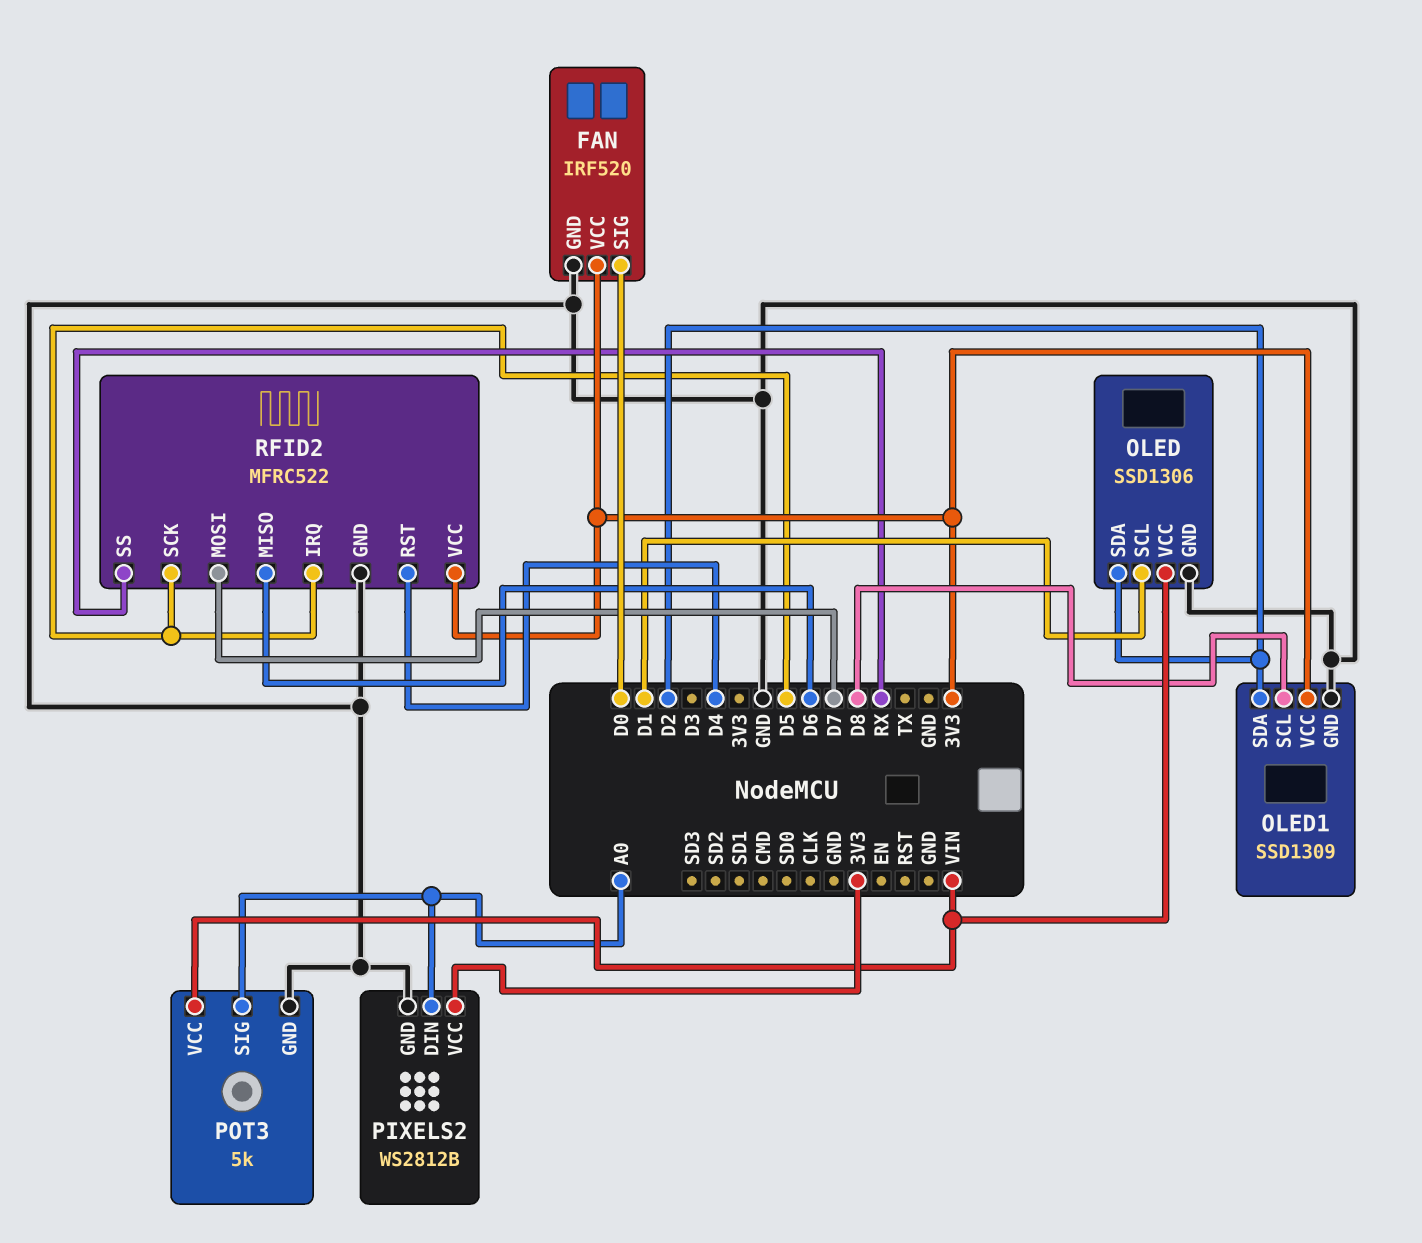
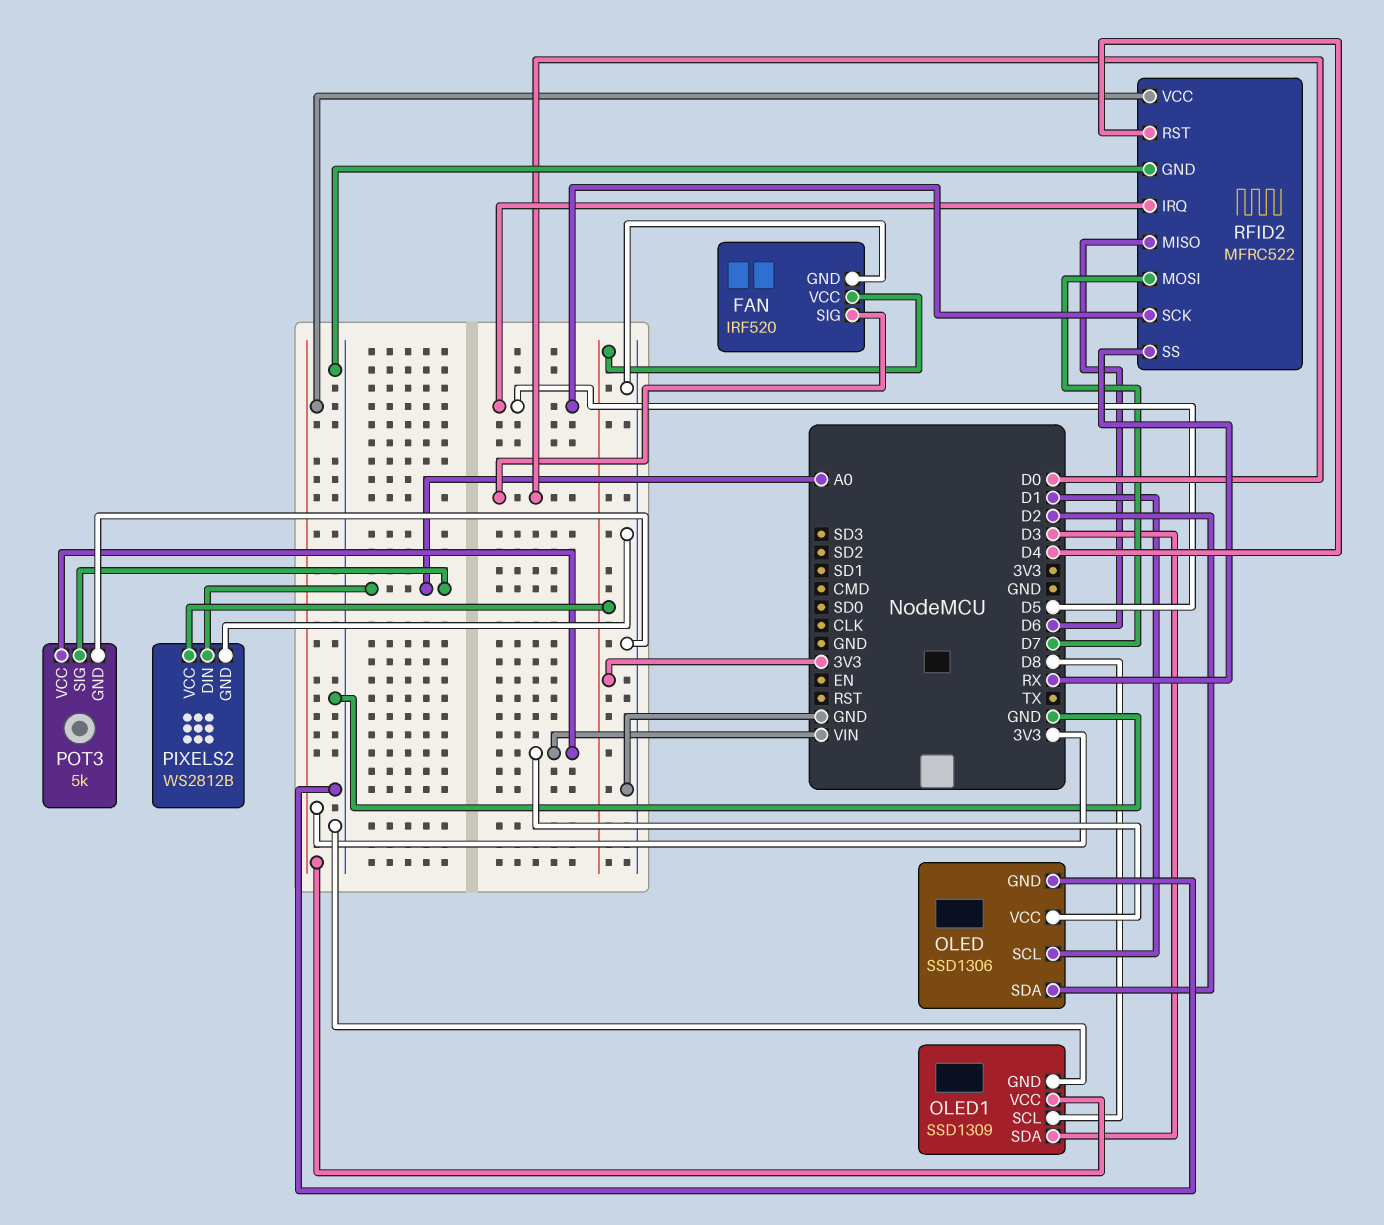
OLED1 pin SDA: D2 -> D3

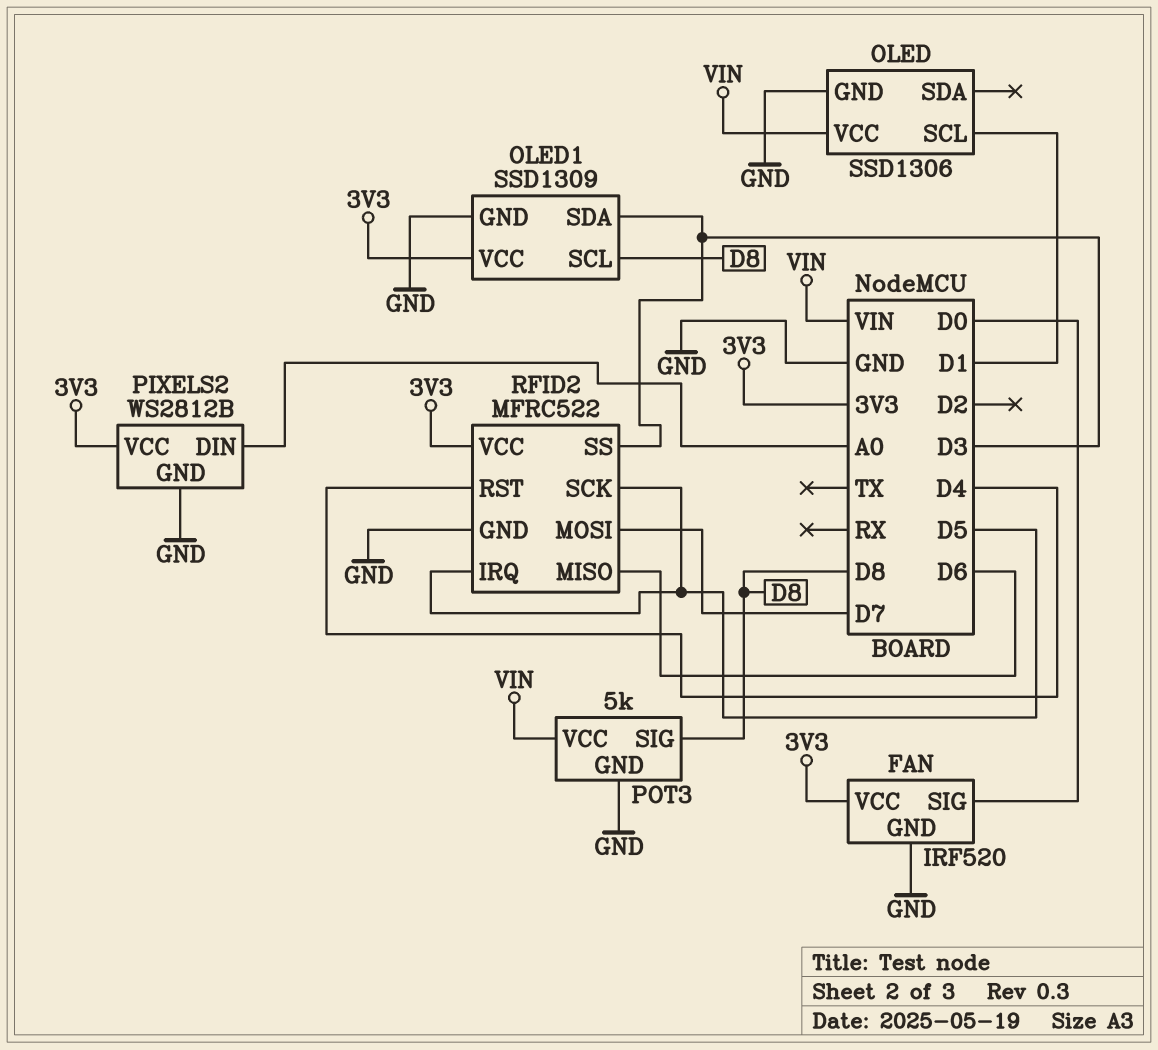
OLED pin SDA: D2 -> none
POT3 pin SIG: A0 -> D8
RFID2 pin SS: RX -> D3

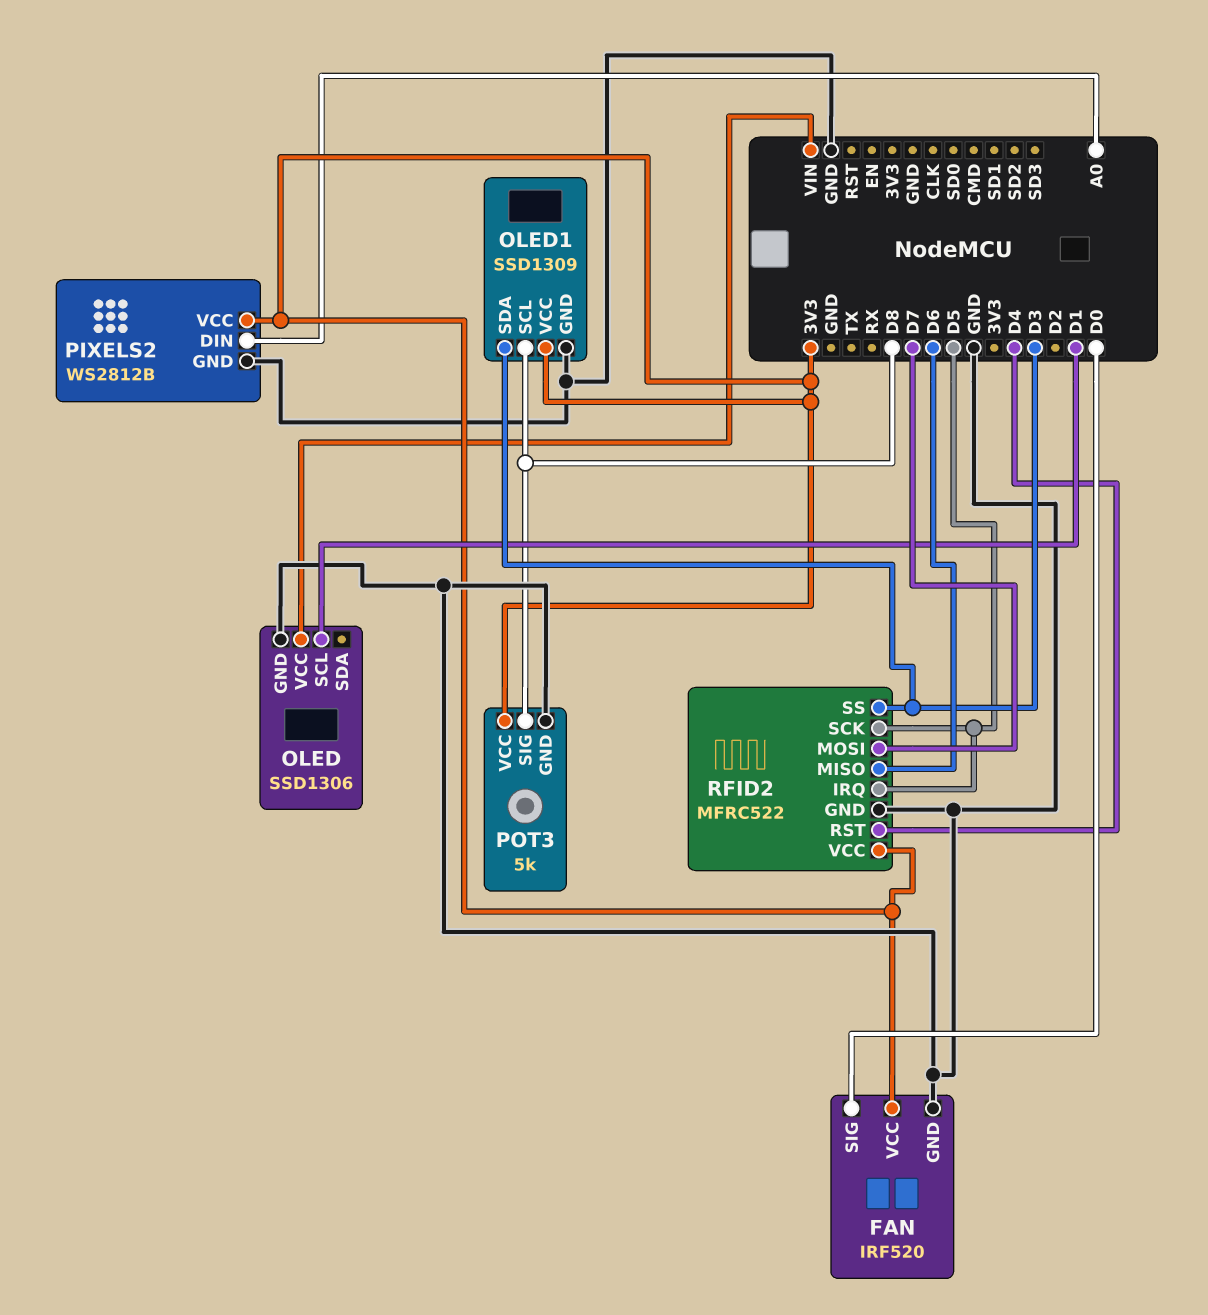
POT3 pin VCC: VIN -> 3V3

